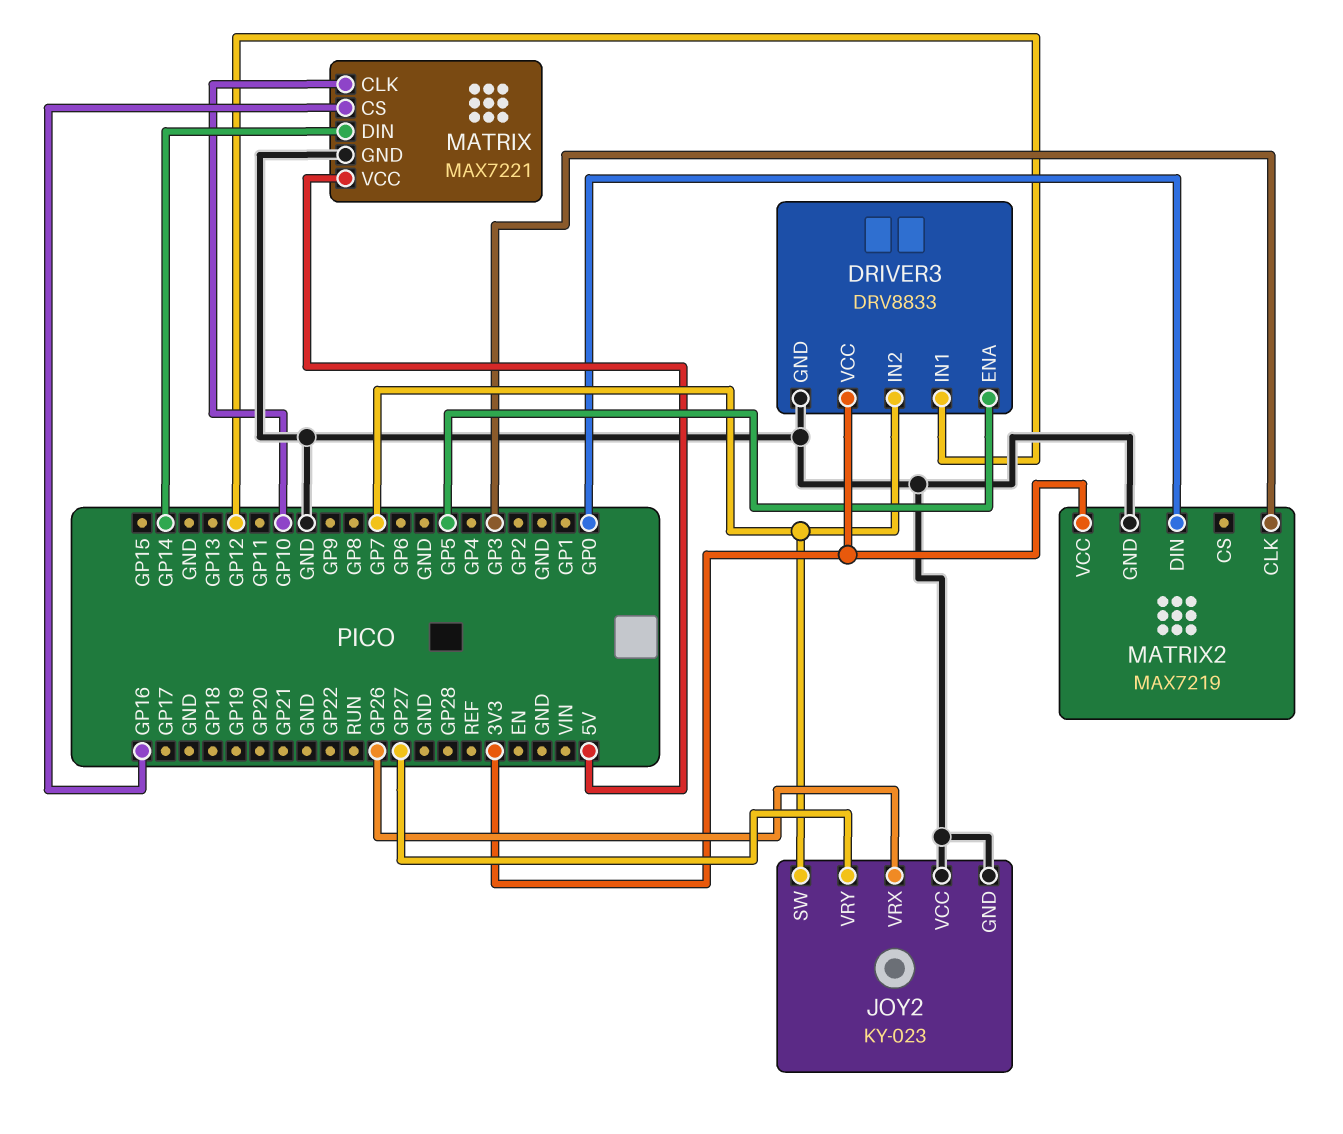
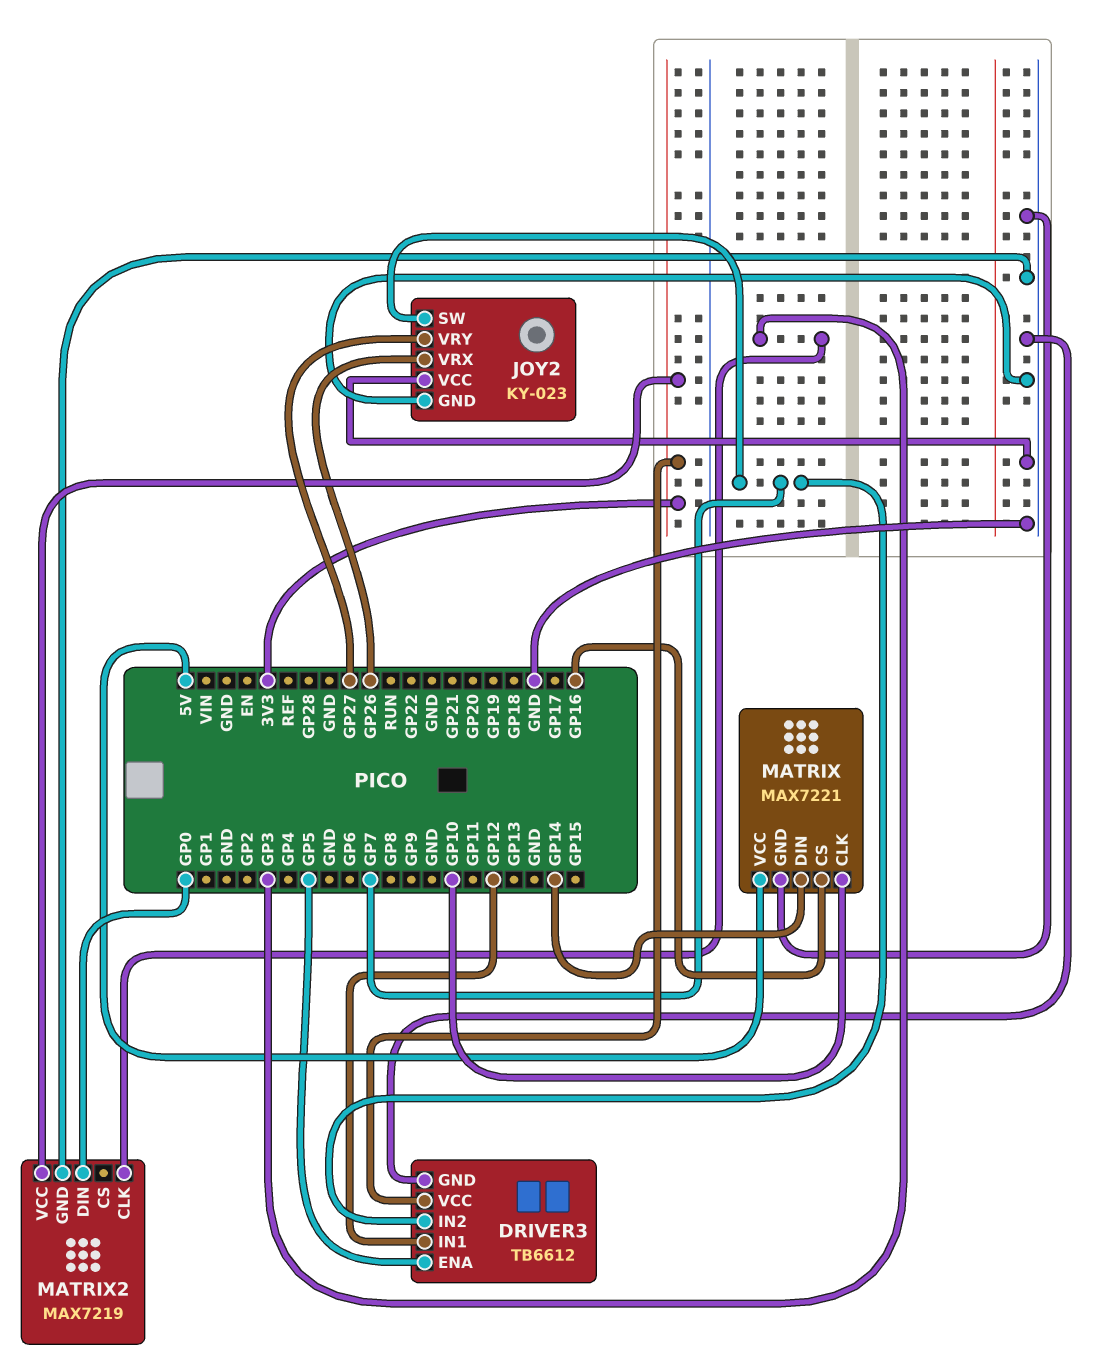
DRIVER3: DRV8833 -> TB6612

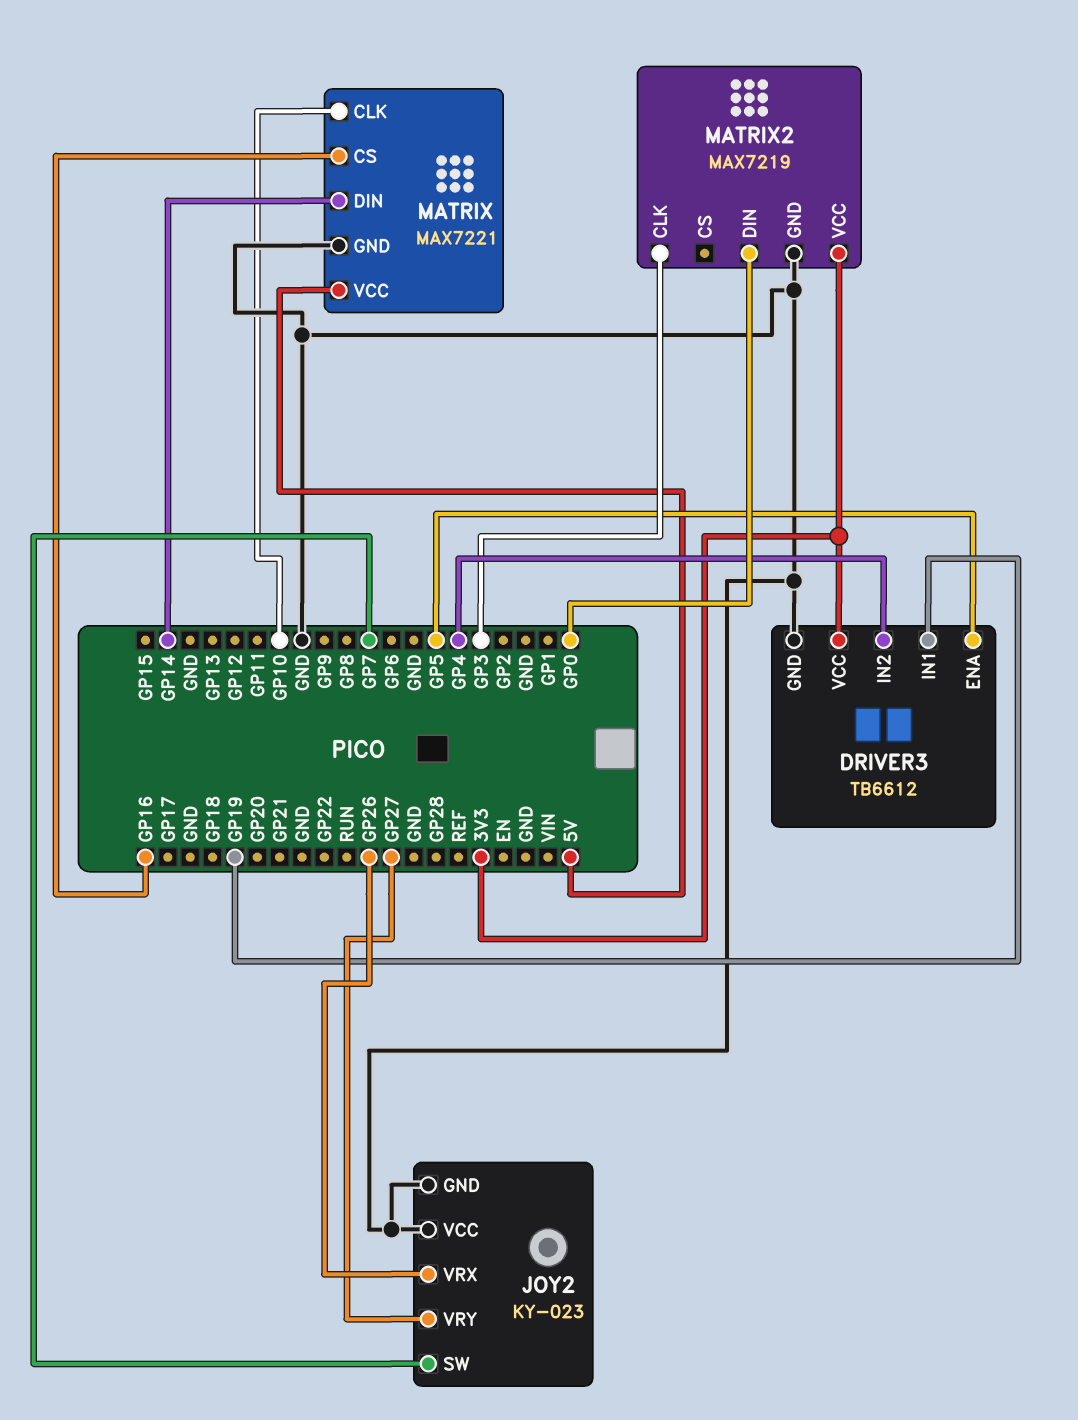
DRIVER3 pin IN1: GP12 -> GP19
DRIVER3 pin IN2: GP7 -> GP4

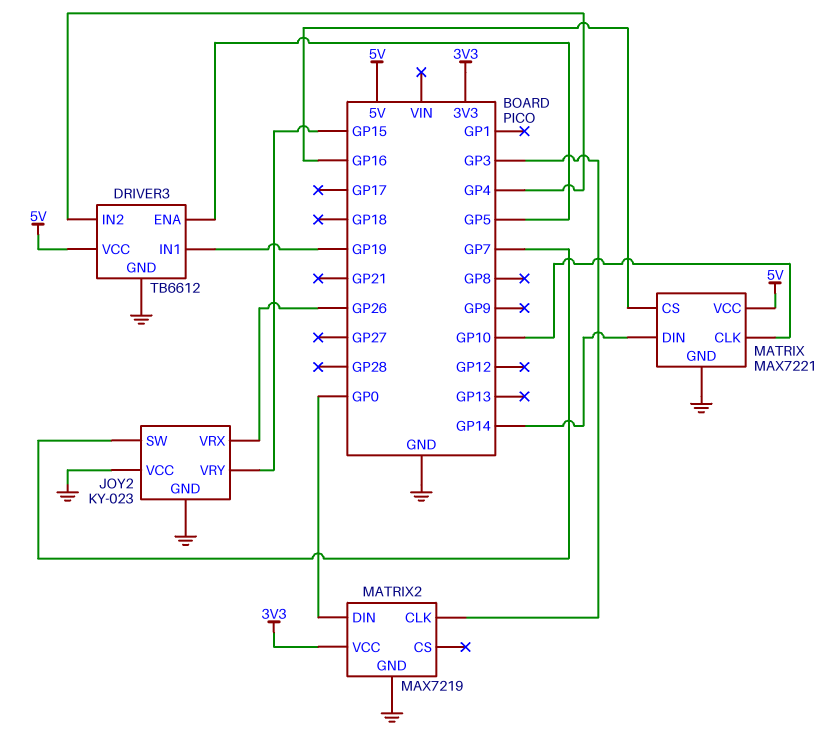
DRIVER3 pin VCC: 3V3 -> 5V
JOY2 pin VRY: GP27 -> GP15

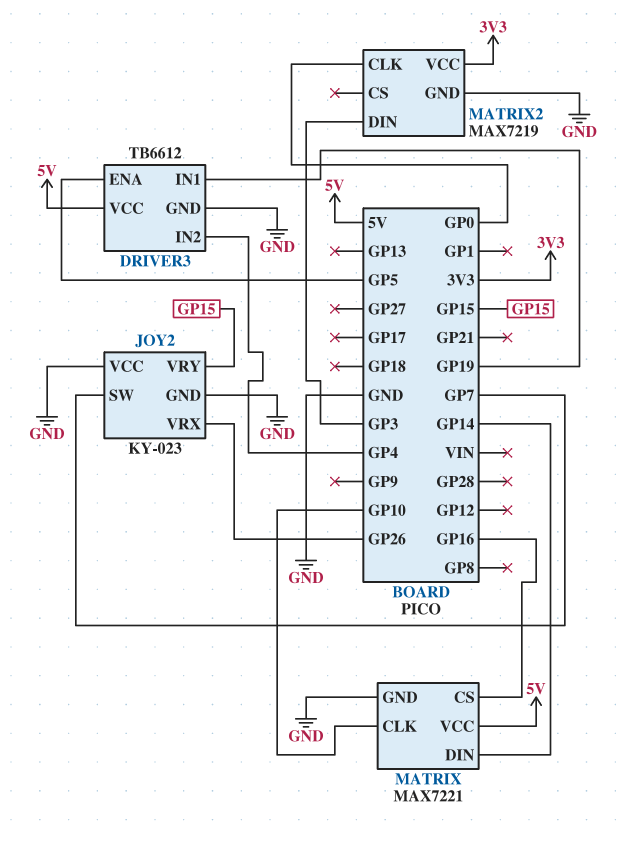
MATRIX2 pin CLK: GP3 -> GP0
MATRIX2 pin DIN: GP0 -> GP3

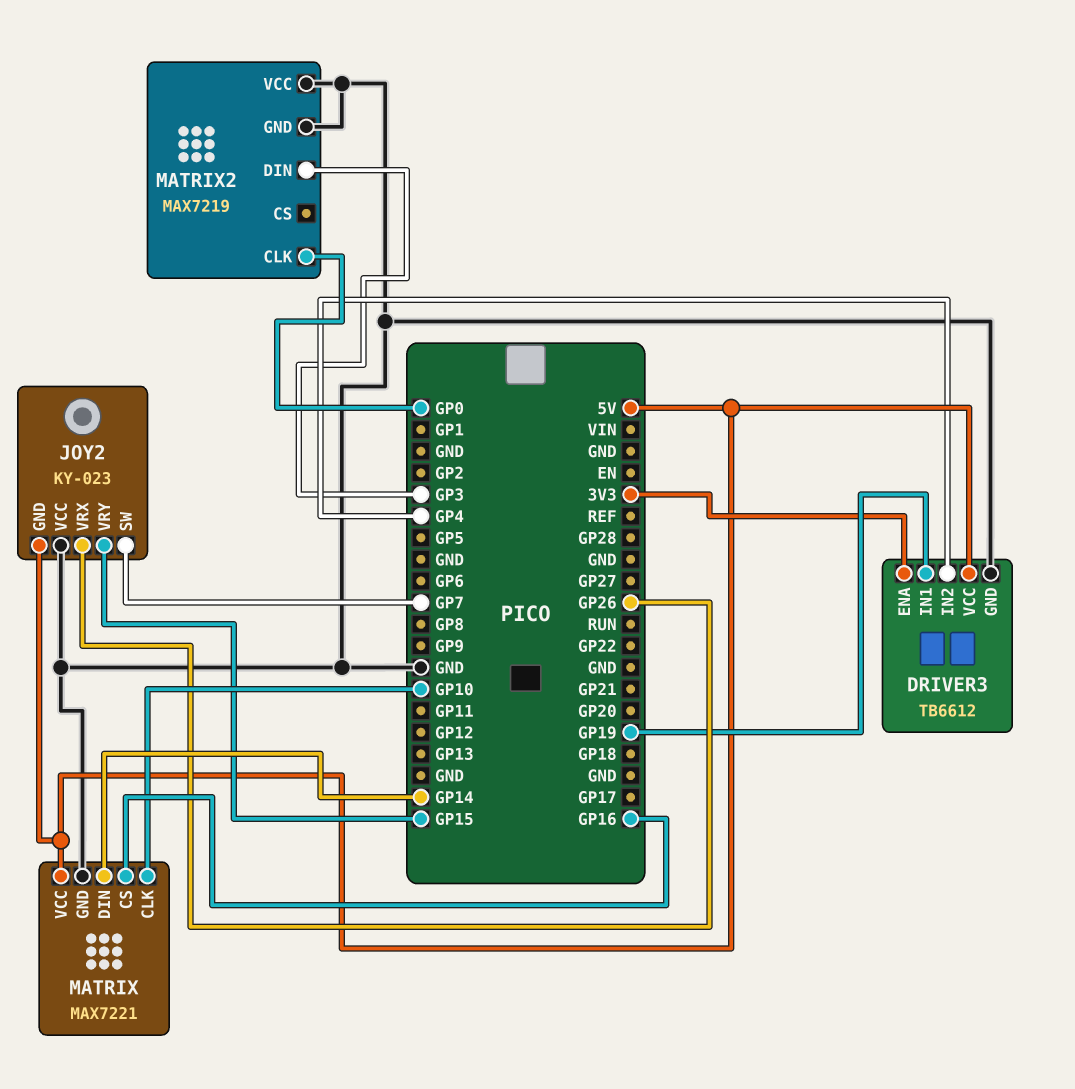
DRIVER3 pin ENA: GP5 -> 3V3
JOY2 pin GND: GND -> 5V
MATRIX2 pin VCC: 3V3 -> GND

